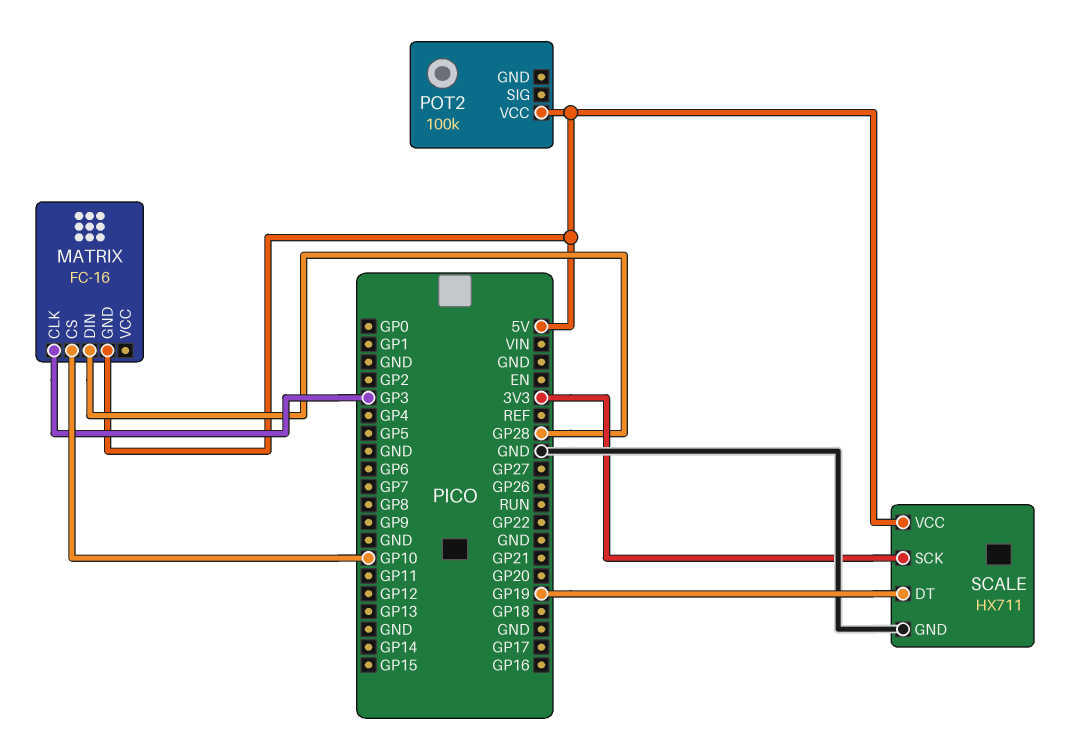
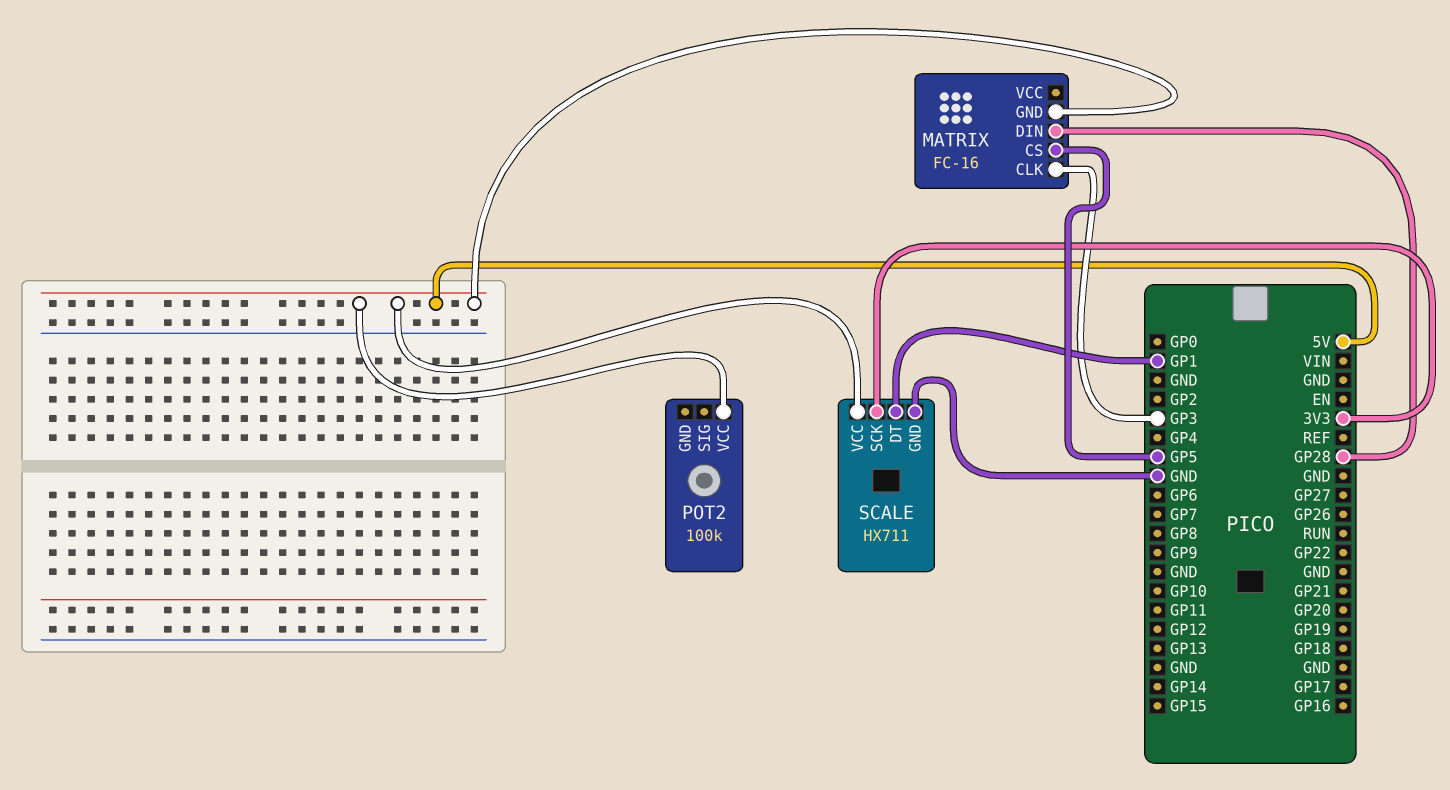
MATRIX pin CS: GP10 -> GP5
SCALE pin DT: GP19 -> GP1

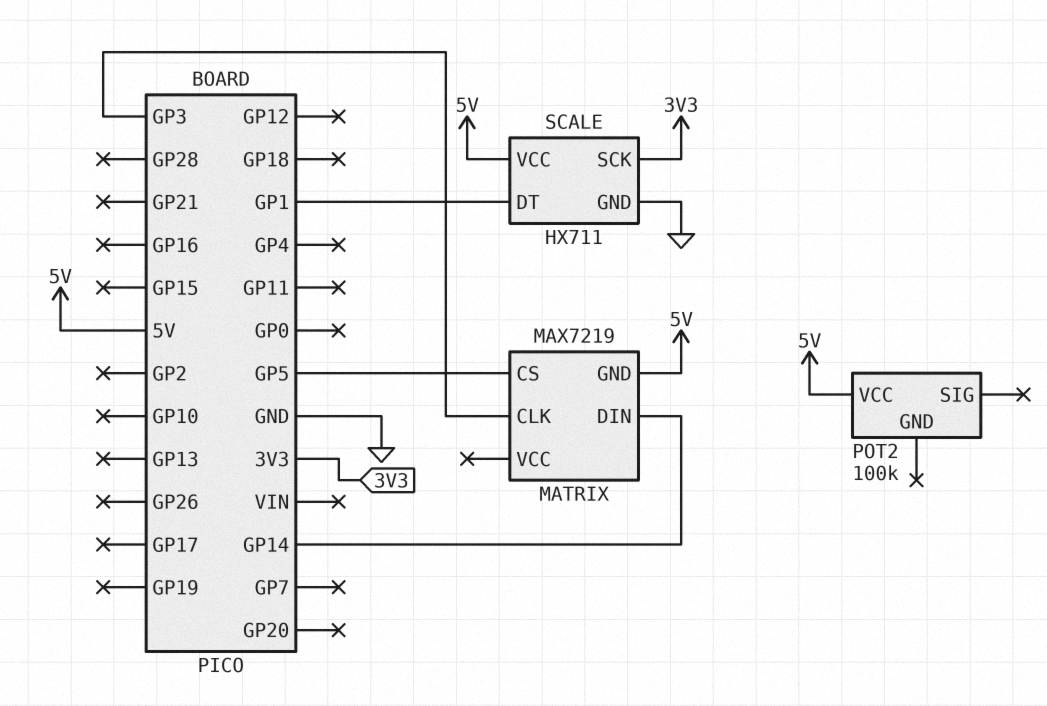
MATRIX: FC-16 -> MAX7219
MATRIX pin DIN: GP28 -> GP14

